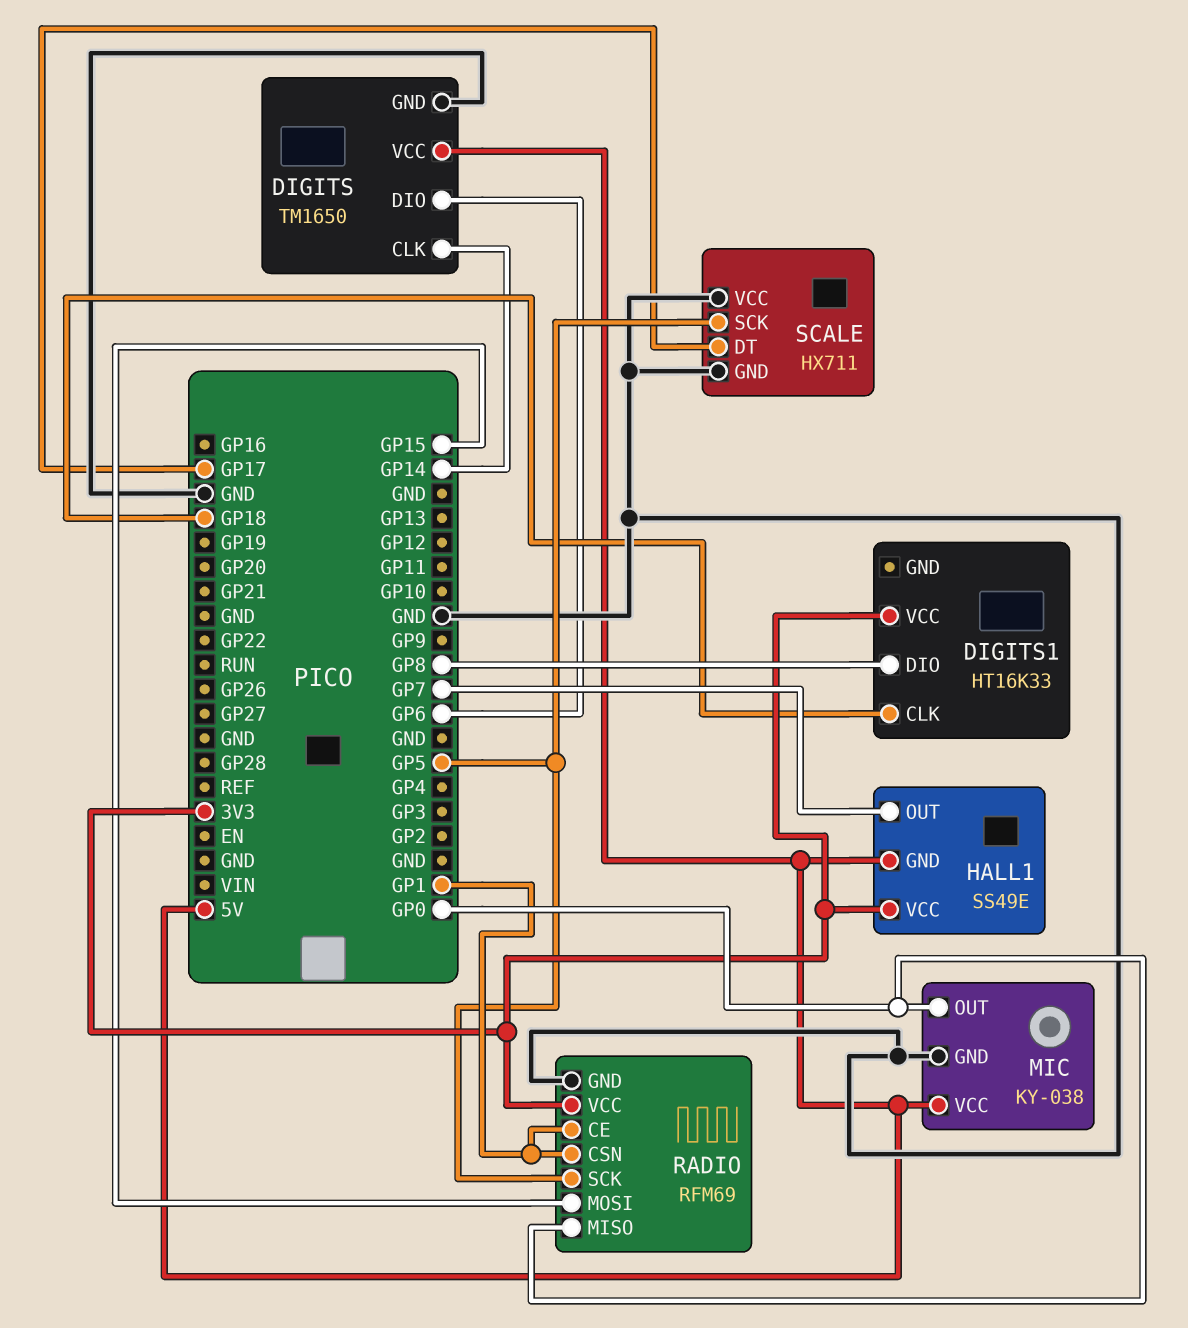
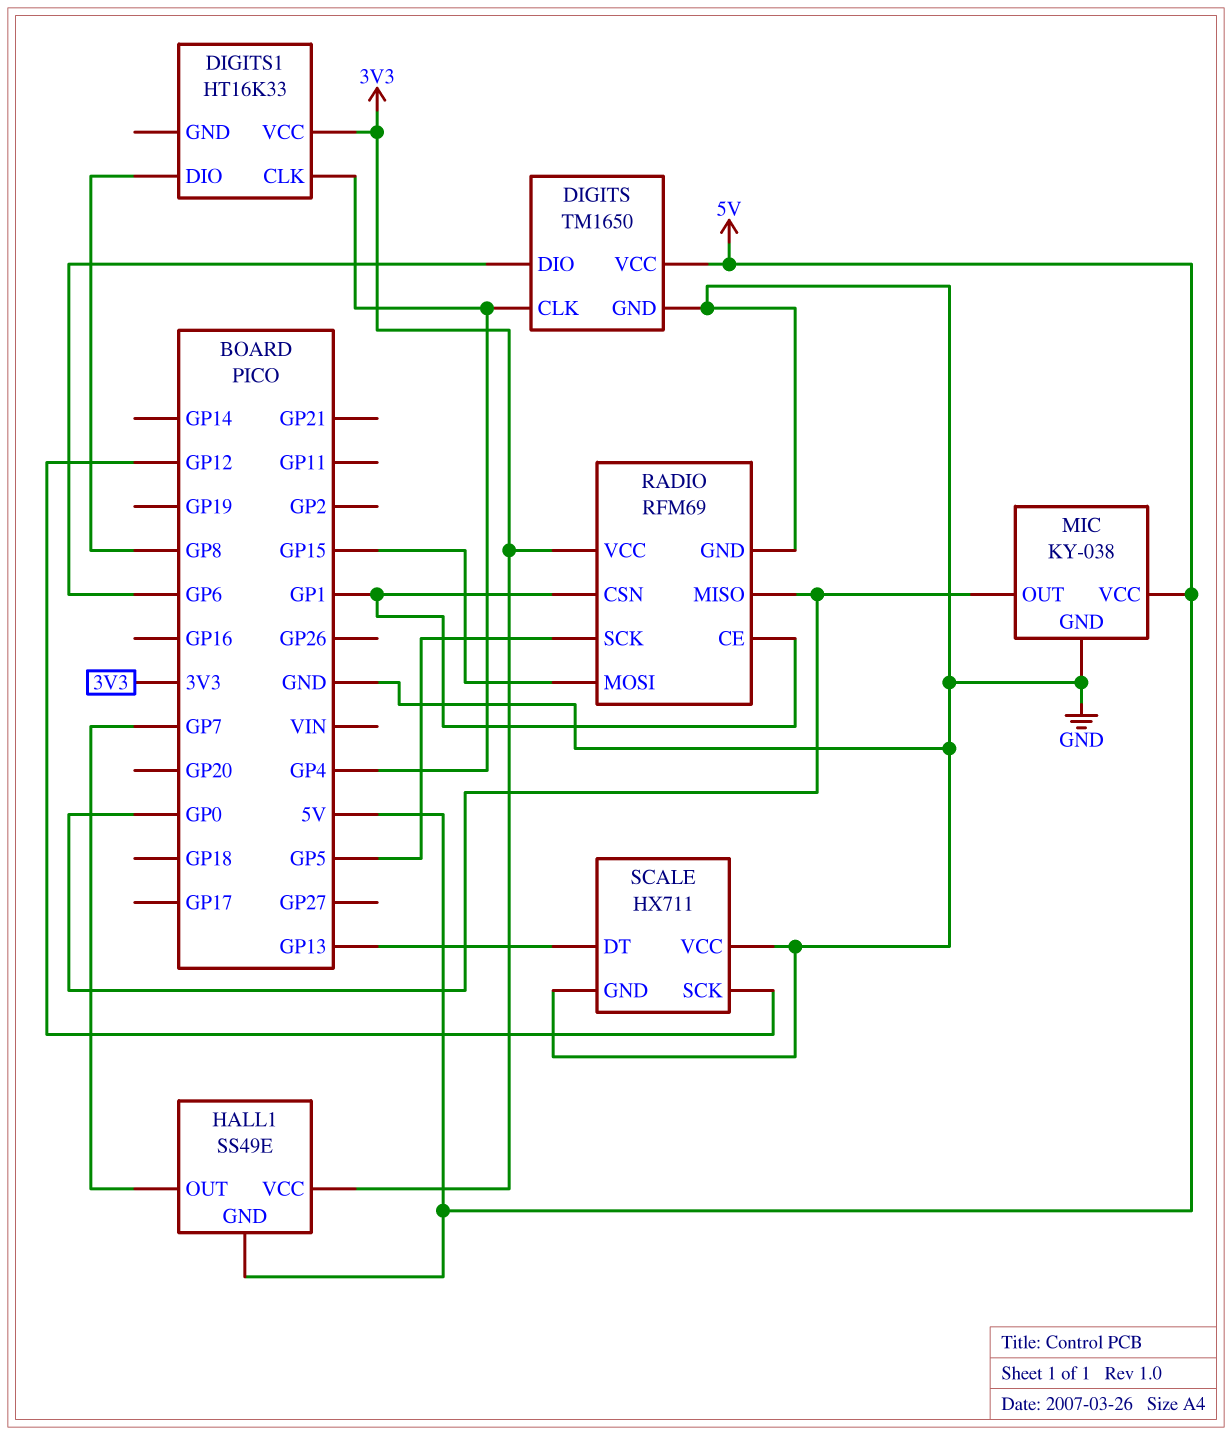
DIGITS pin CLK: GP14 -> GP4
DIGITS1 pin CLK: GP18 -> GP4
SCALE pin DT: GP17 -> GP13
SCALE pin SCK: GP5 -> GP12

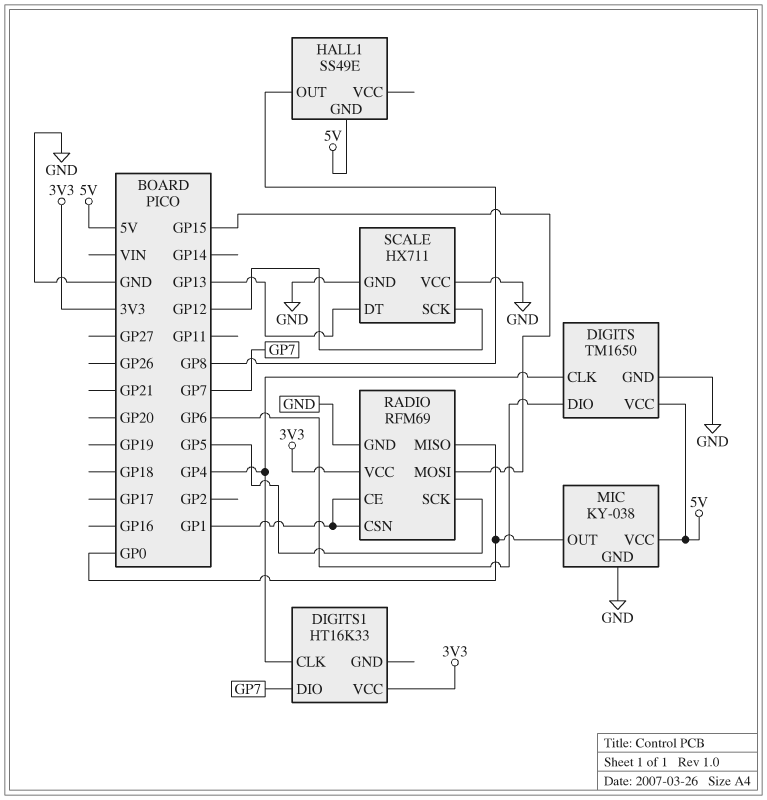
DIGITS1 pin DIO: GP8 -> GP7
HALL1 pin OUT: GP7 -> GP8
HALL1 pin VCC: 3V3 -> none

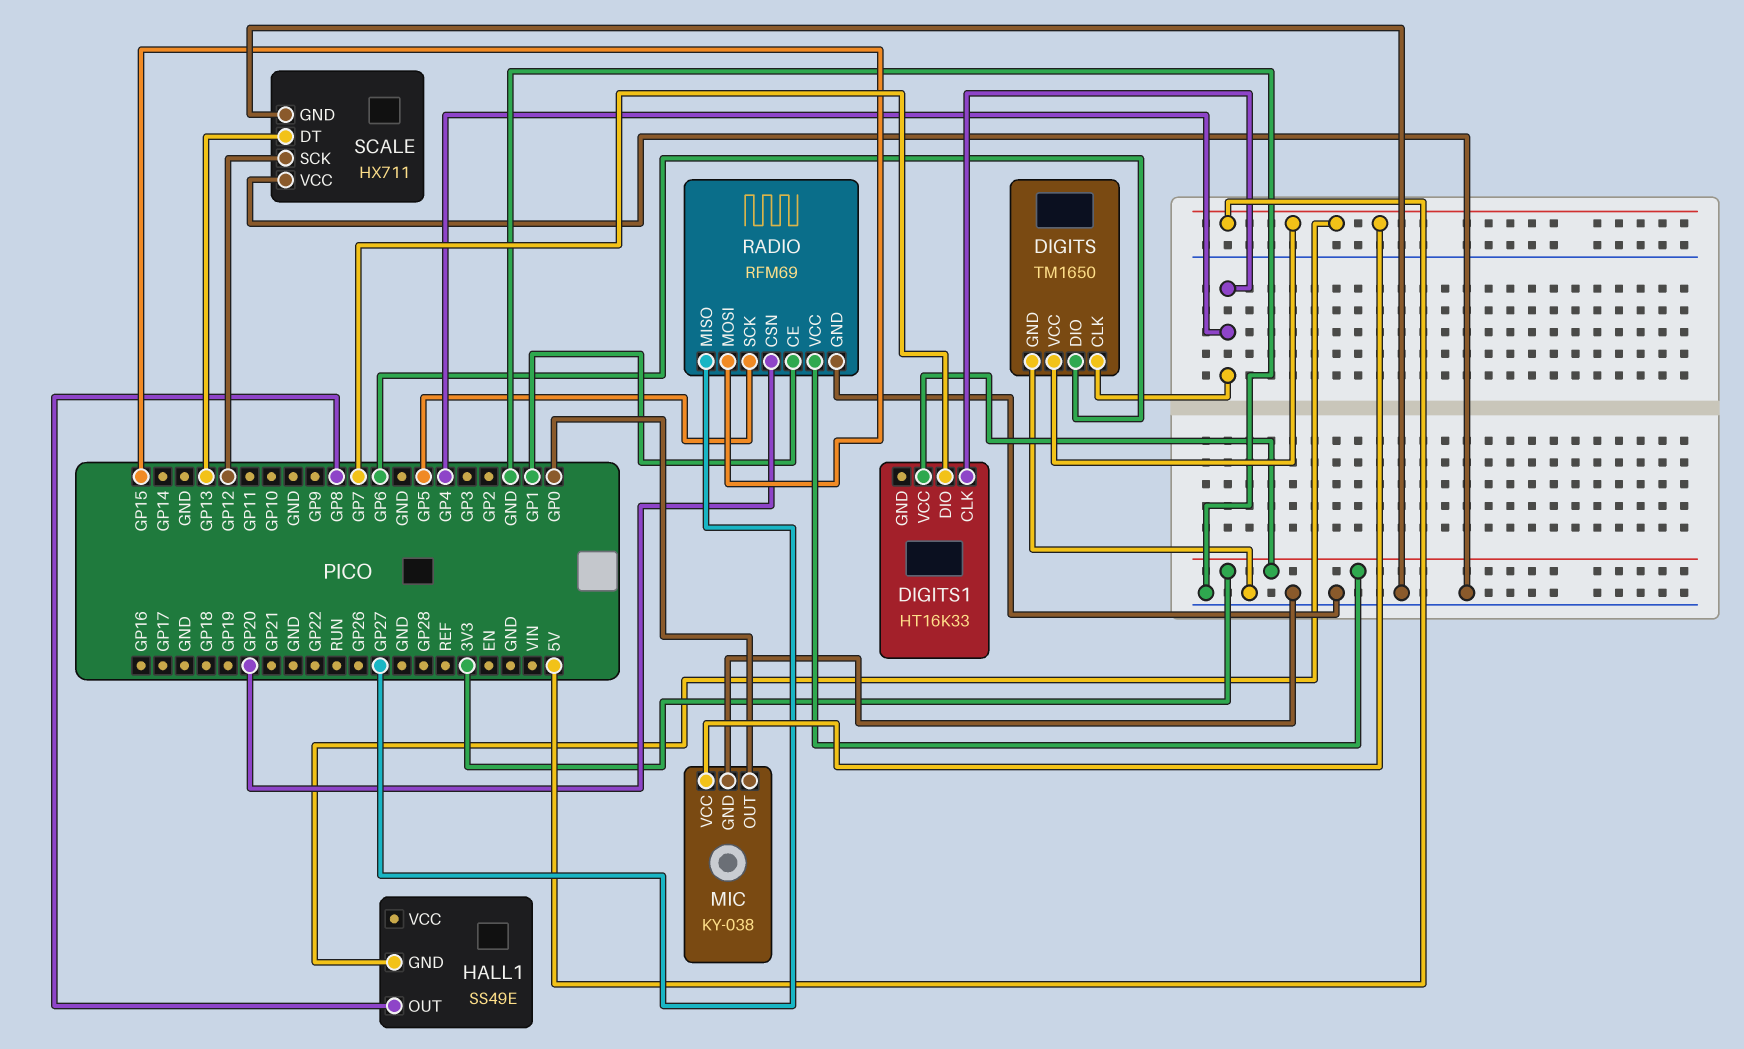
RADIO pin CSN: GP1 -> GP20
RADIO pin MISO: GP0 -> GP27

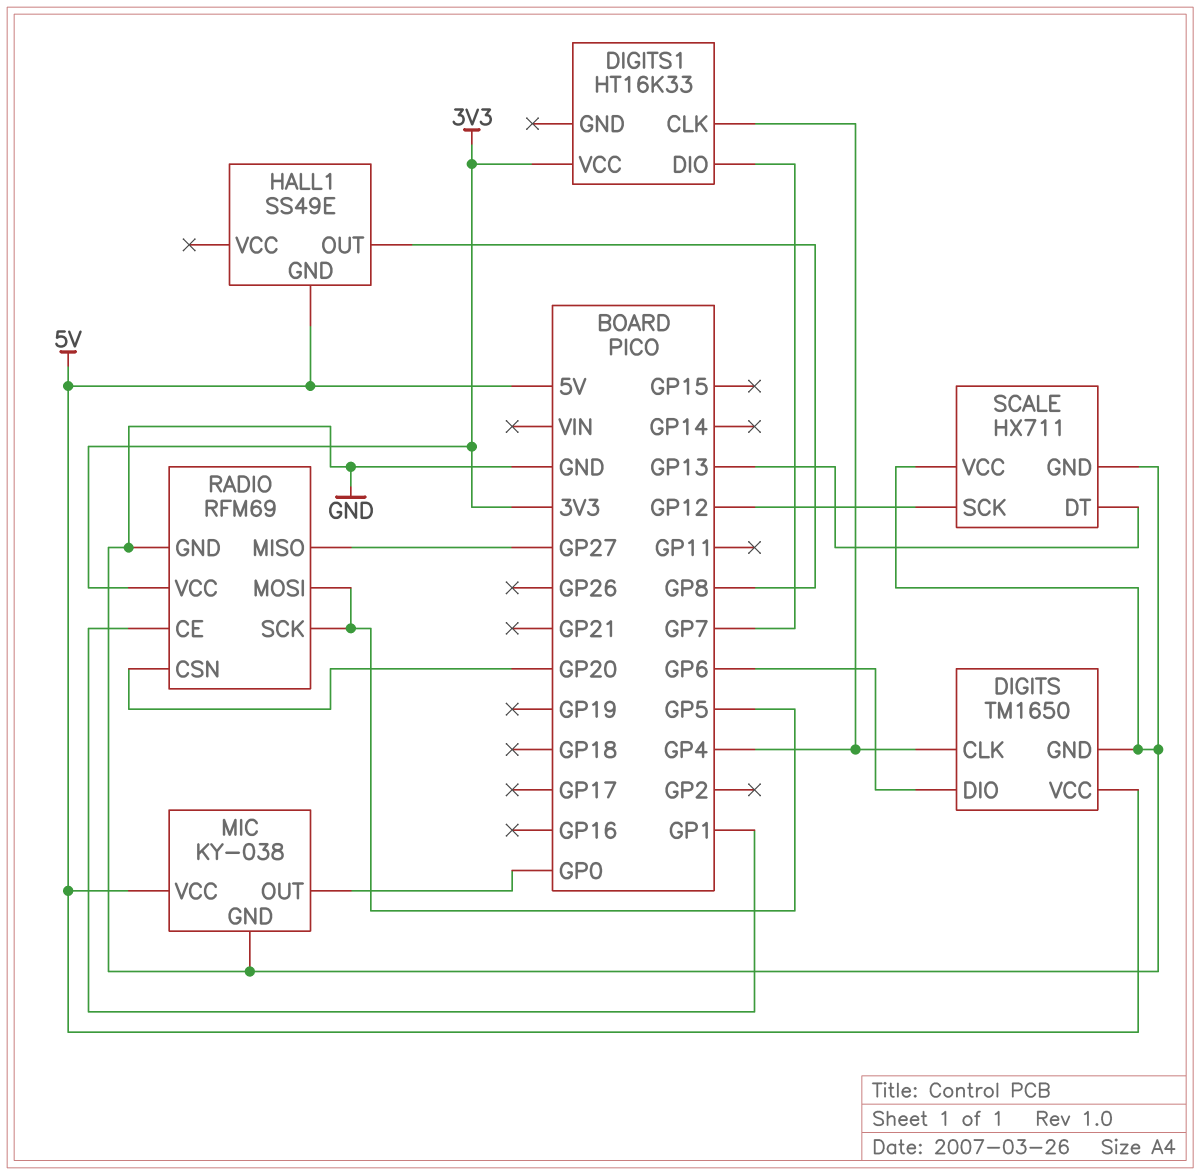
RADIO pin MOSI: GP15 -> GP5

